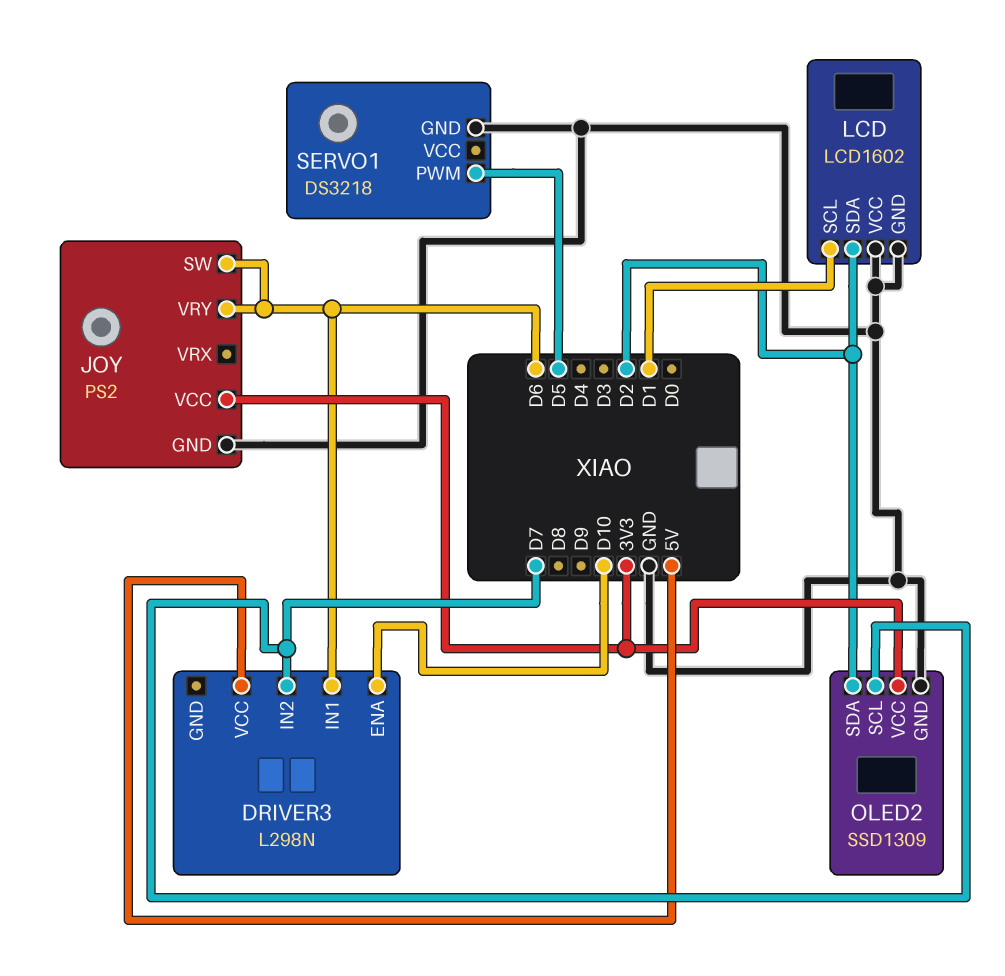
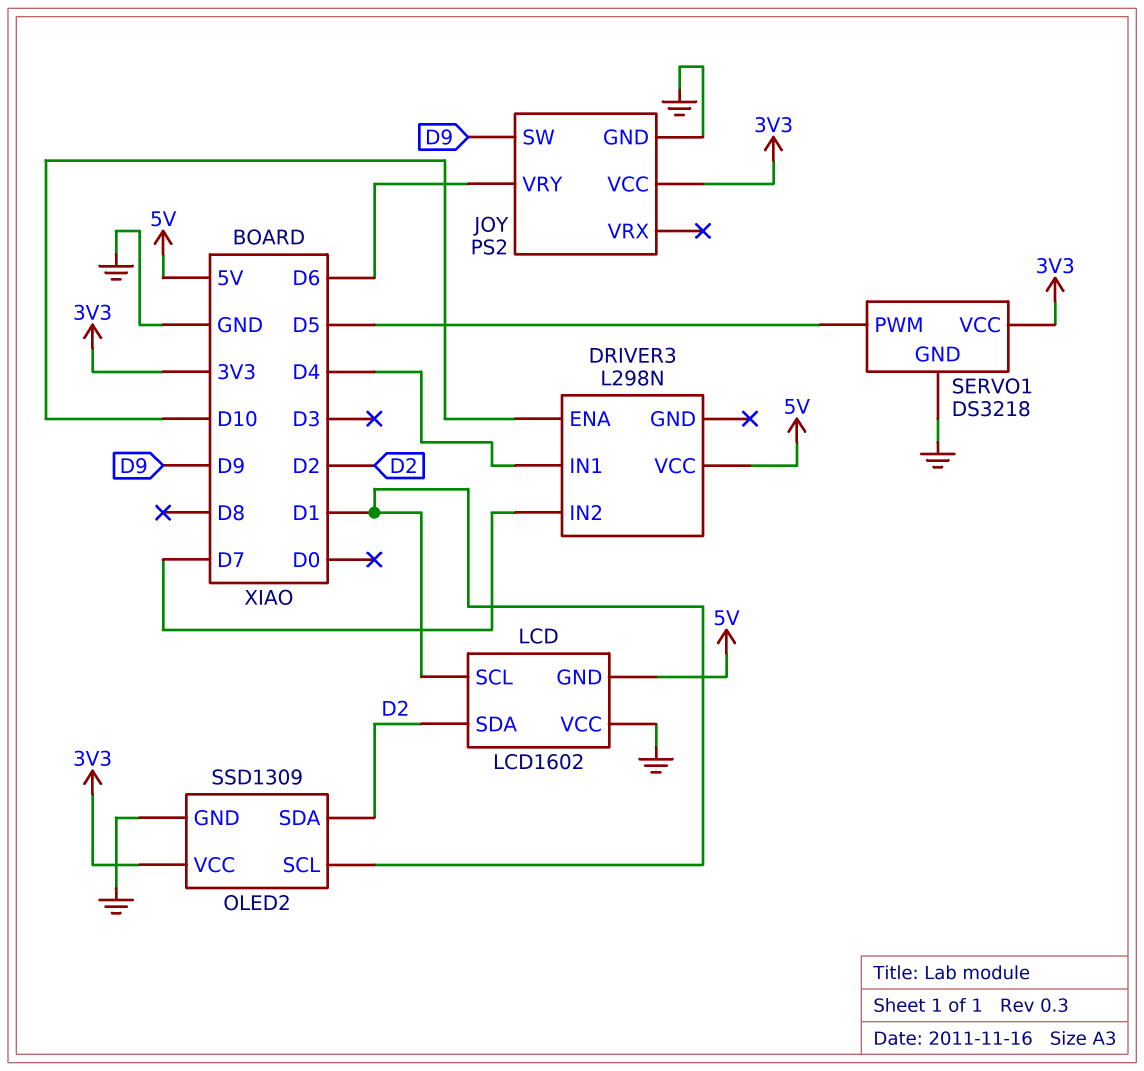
DRIVER3 pin IN1: D6 -> D4
JOY pin SW: D6 -> D9
LCD pin GND: GND -> 5V
OLED2 pin SCL: D7 -> D1
SERVO1 pin VCC: none -> 3V3

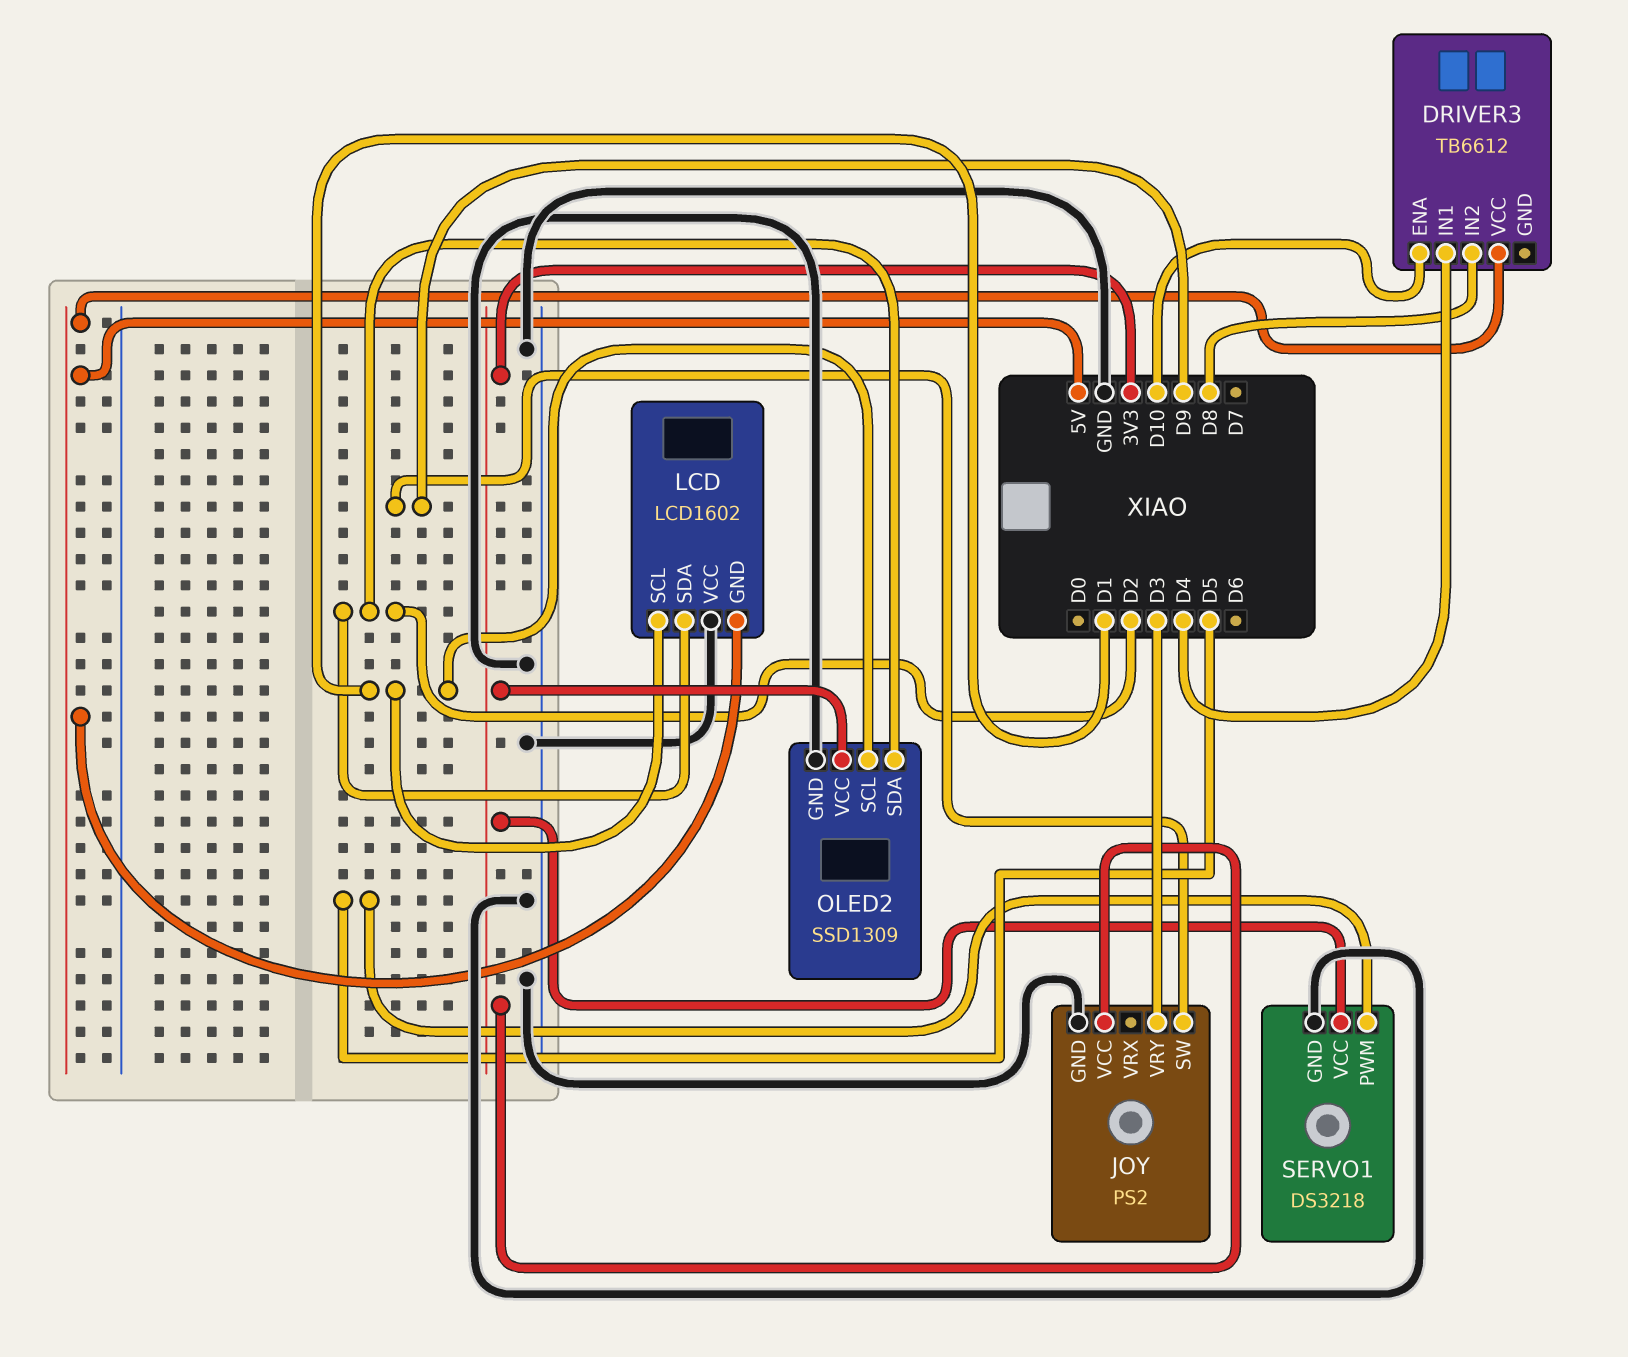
DRIVER3: L298N -> TB6612
DRIVER3 pin IN2: D7 -> D8
JOY pin VRY: D6 -> D3

